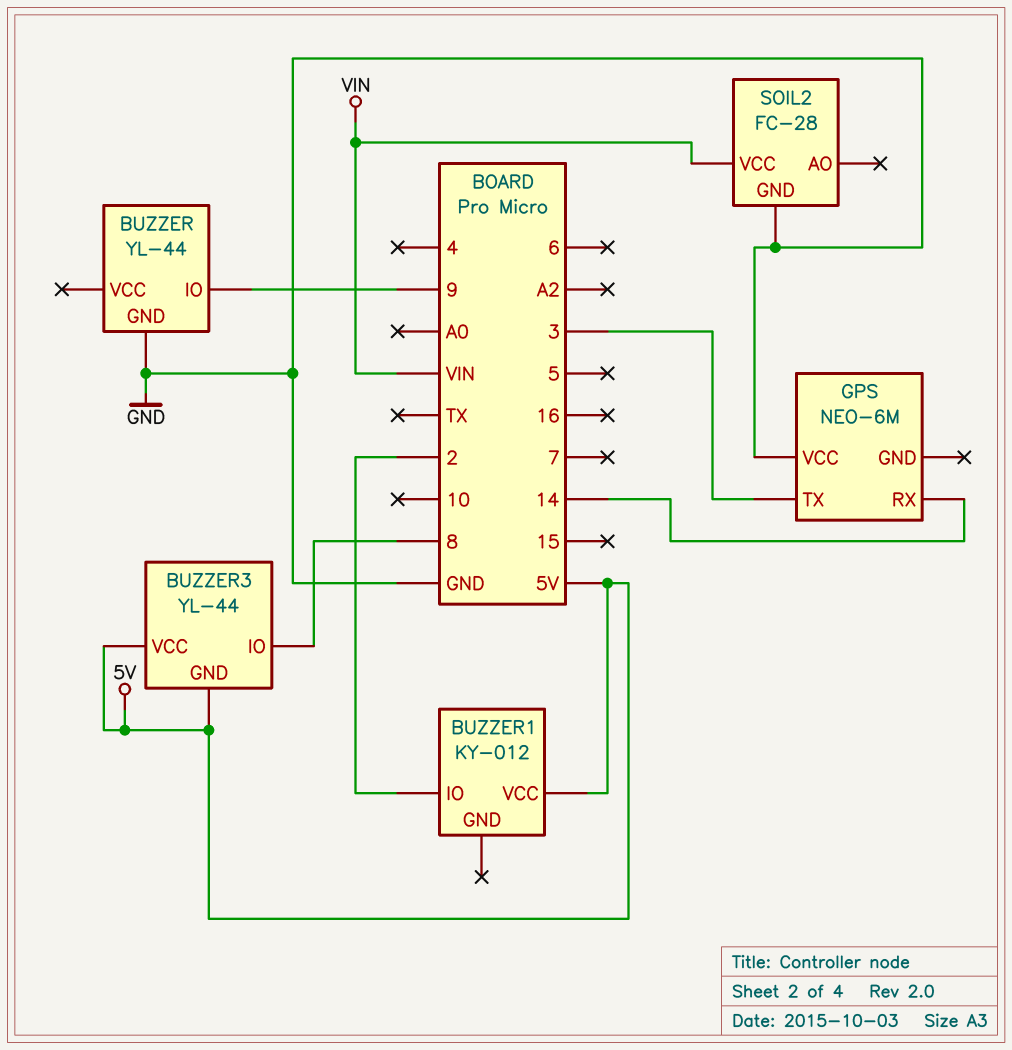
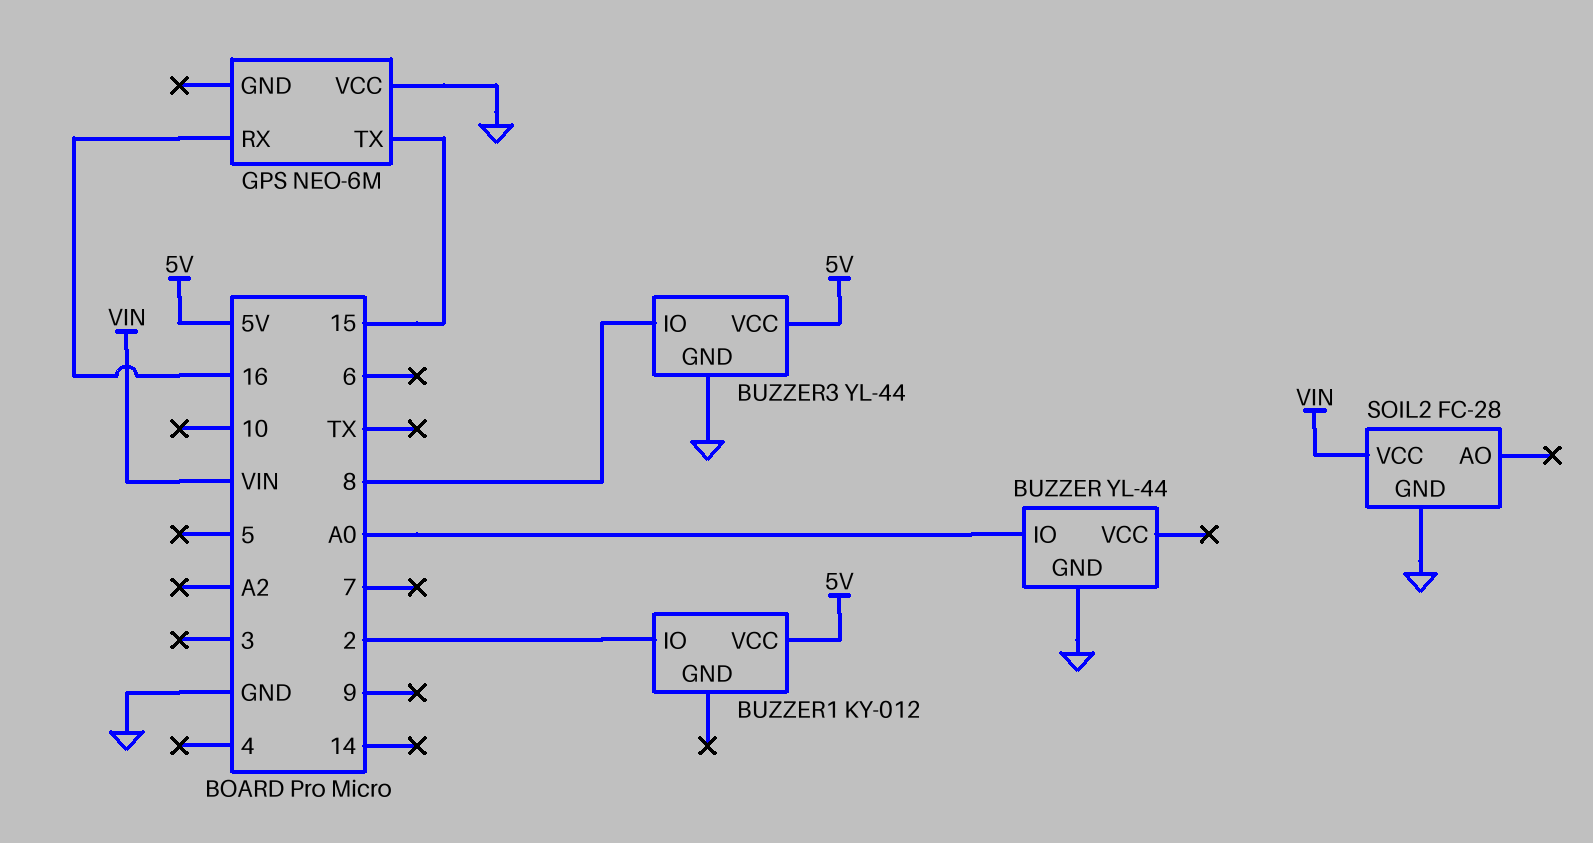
BUZZER pin IO: 9 -> A0
BUZZER3 pin GND: 5V -> GND
GPS pin RX: 14 -> 16
GPS pin TX: 3 -> 15

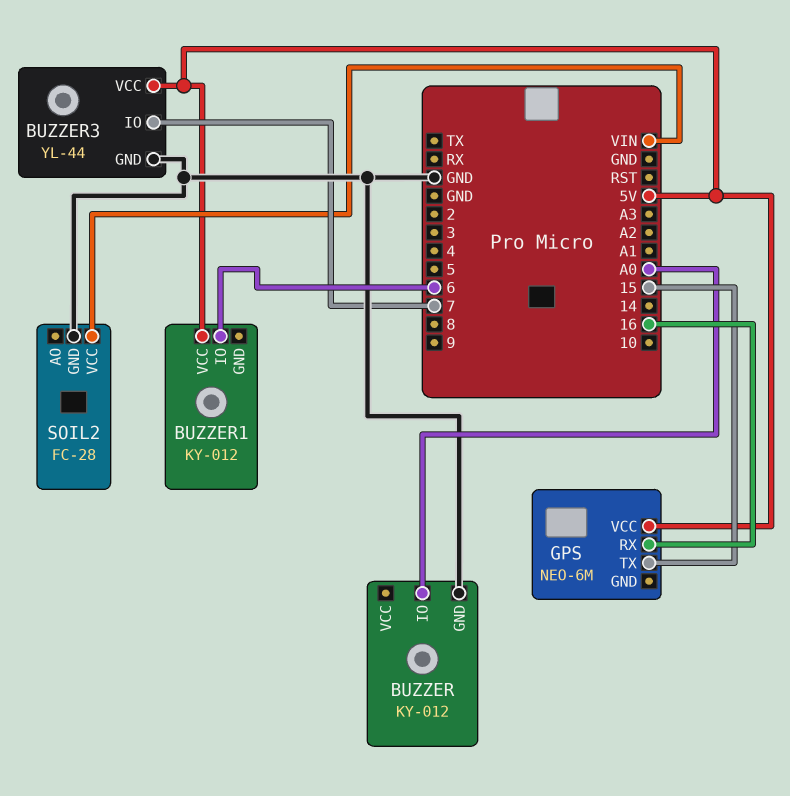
BUZZER: YL-44 -> KY-012
BUZZER1 pin IO: 2 -> 6
BUZZER3 pin IO: 8 -> 7
GPS pin VCC: GND -> 5V

